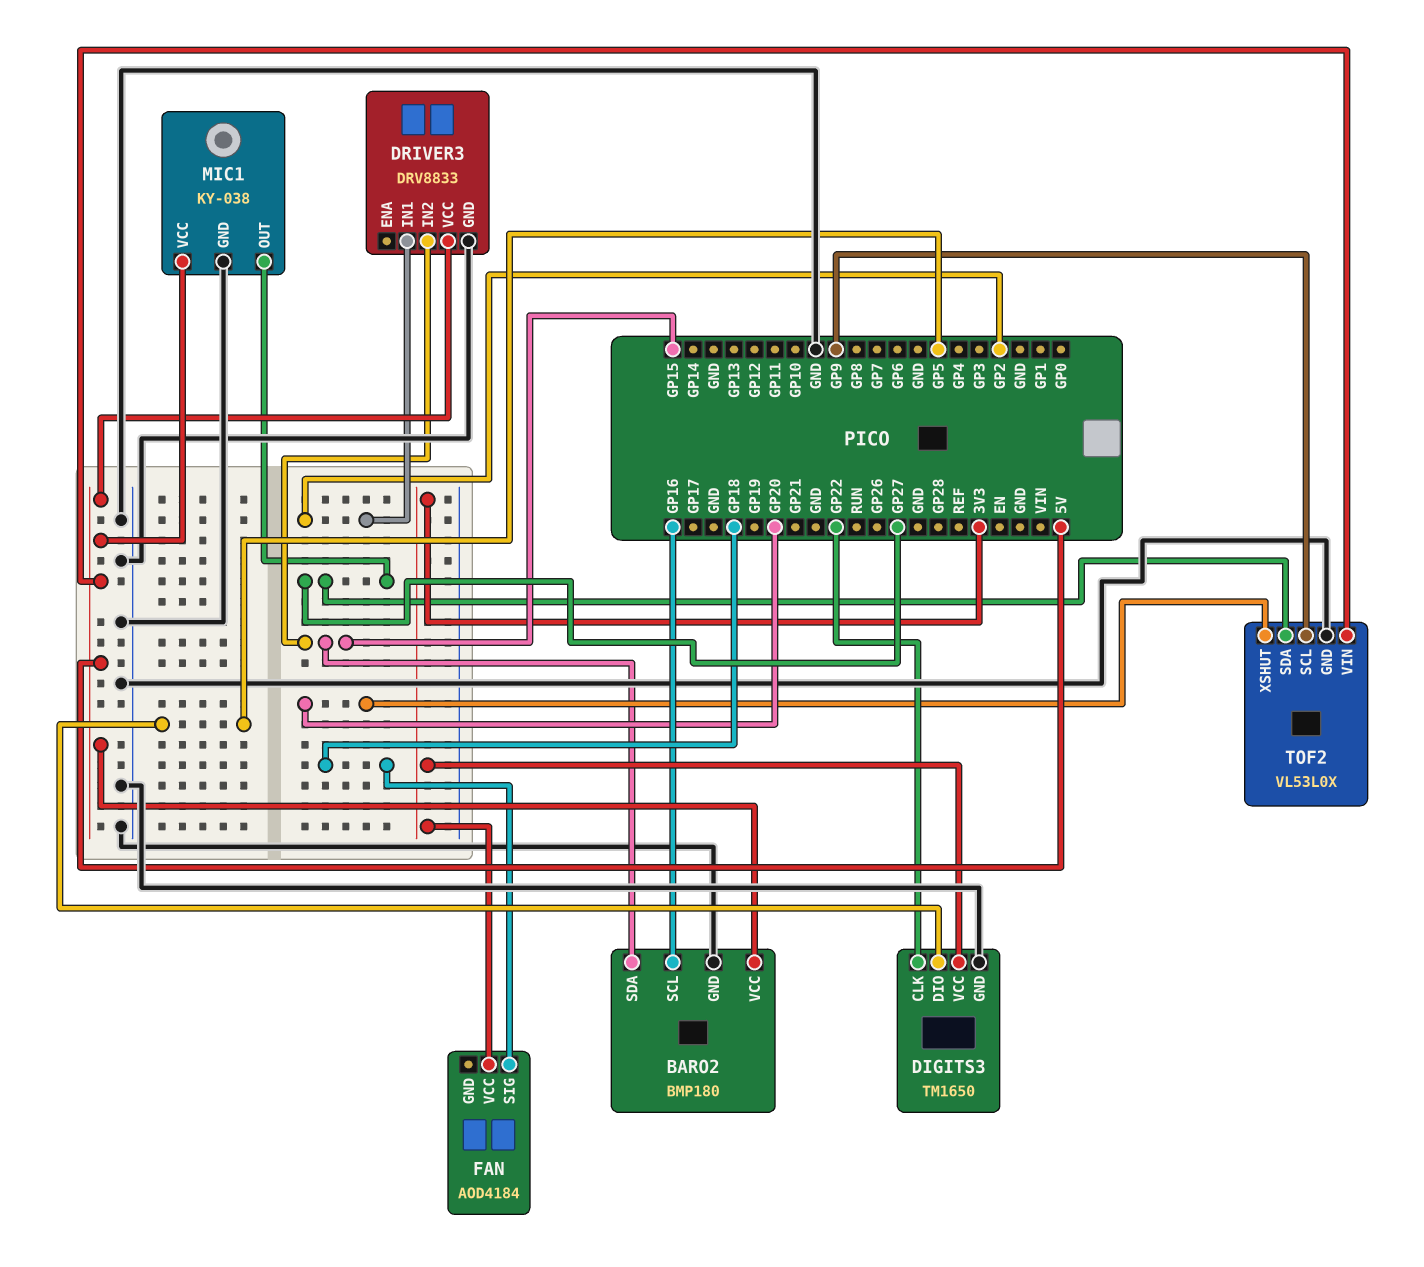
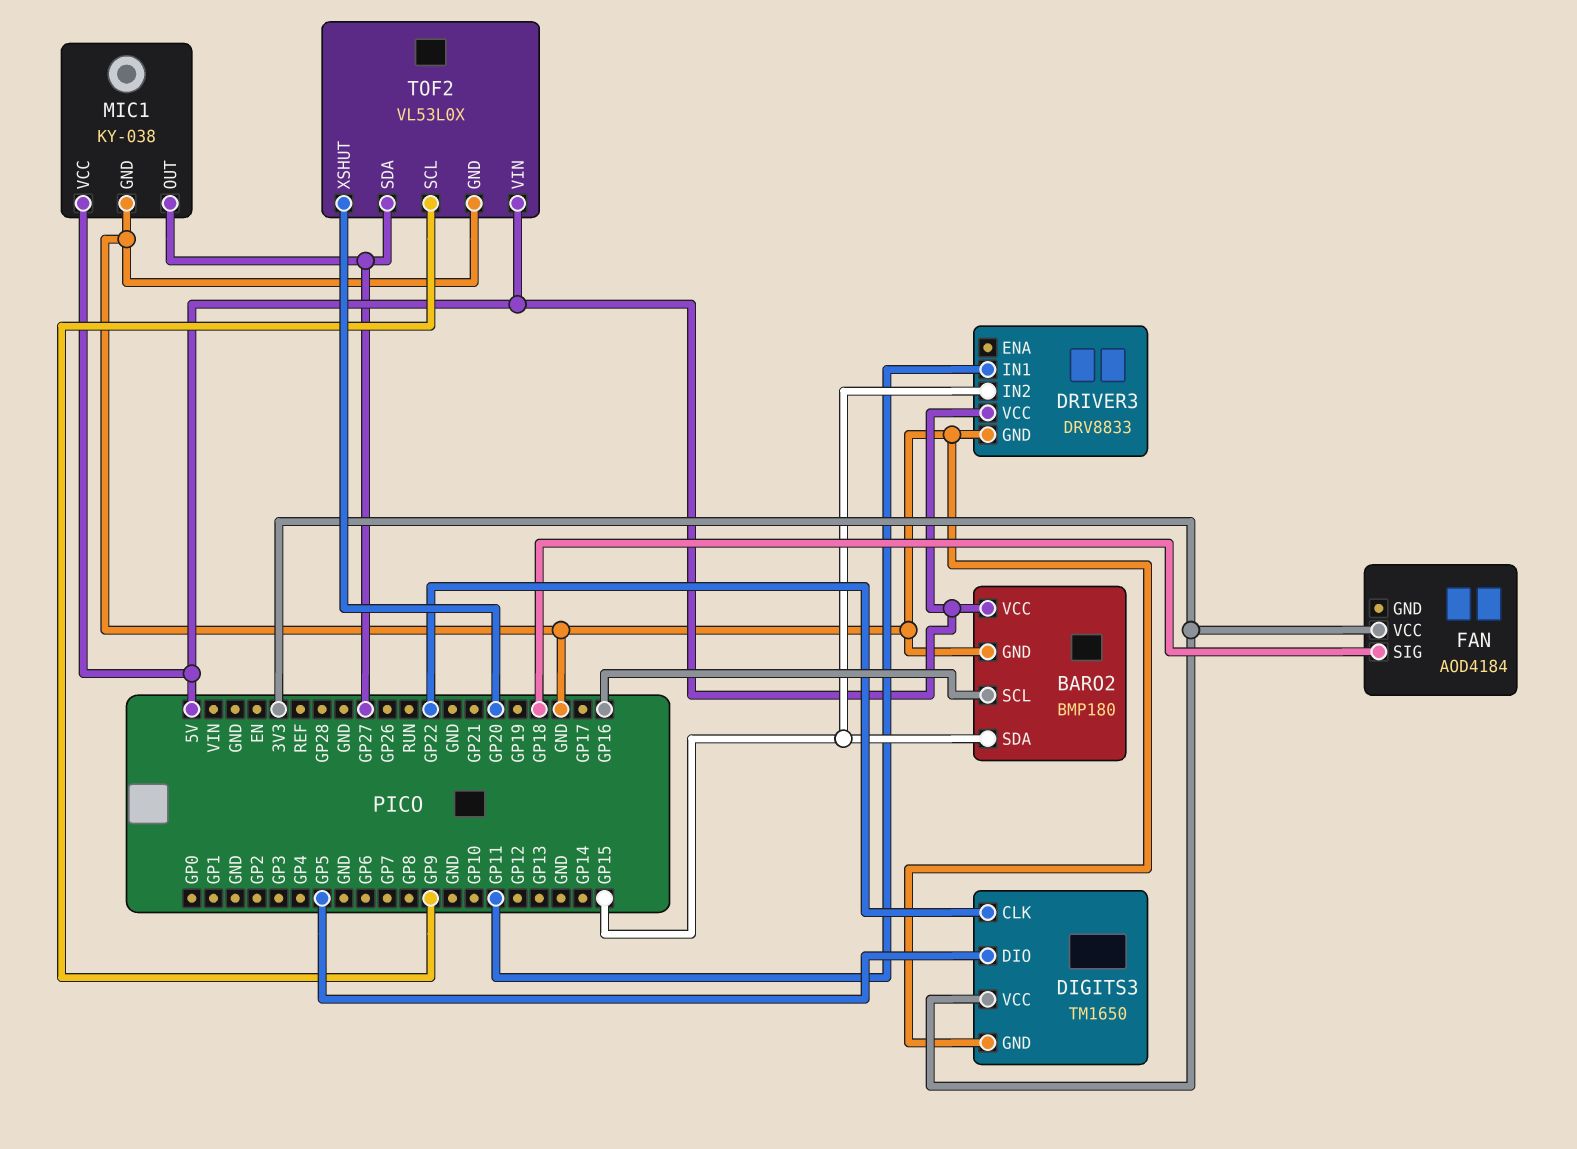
DRIVER3 pin IN1: GP2 -> GP11

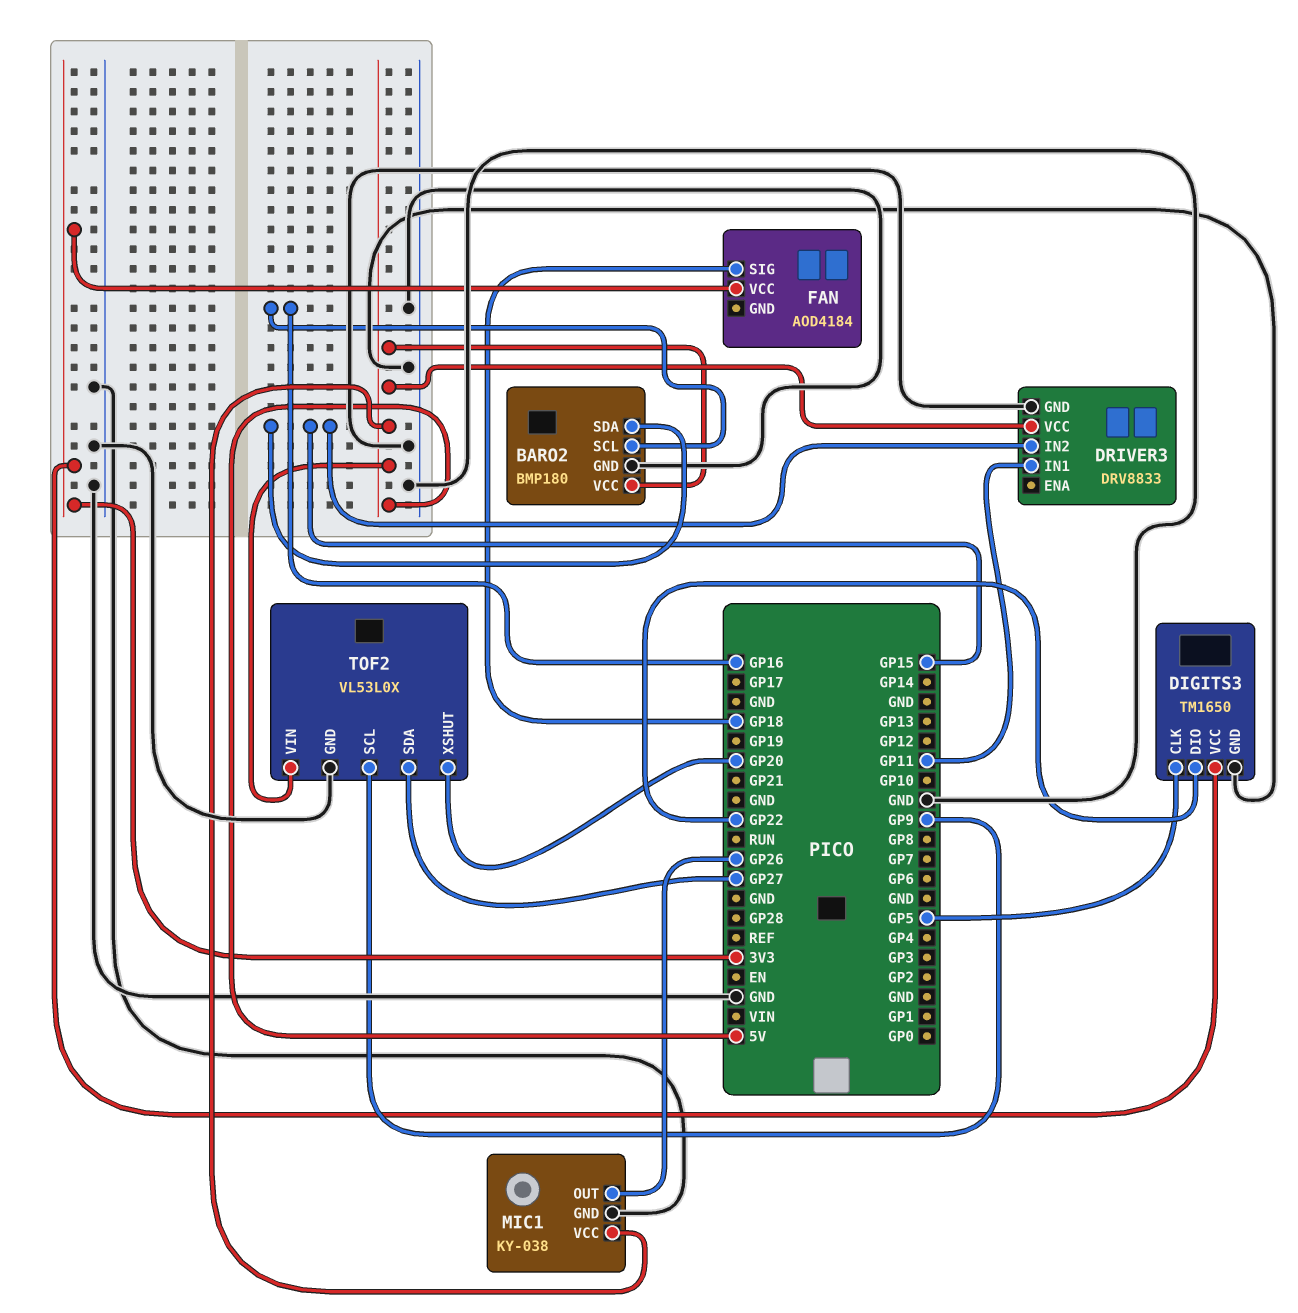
DIGITS3 pin CLK: GP22 -> GP5
DIGITS3 pin DIO: GP5 -> GP22
MIC1 pin OUT: GP27 -> GP26

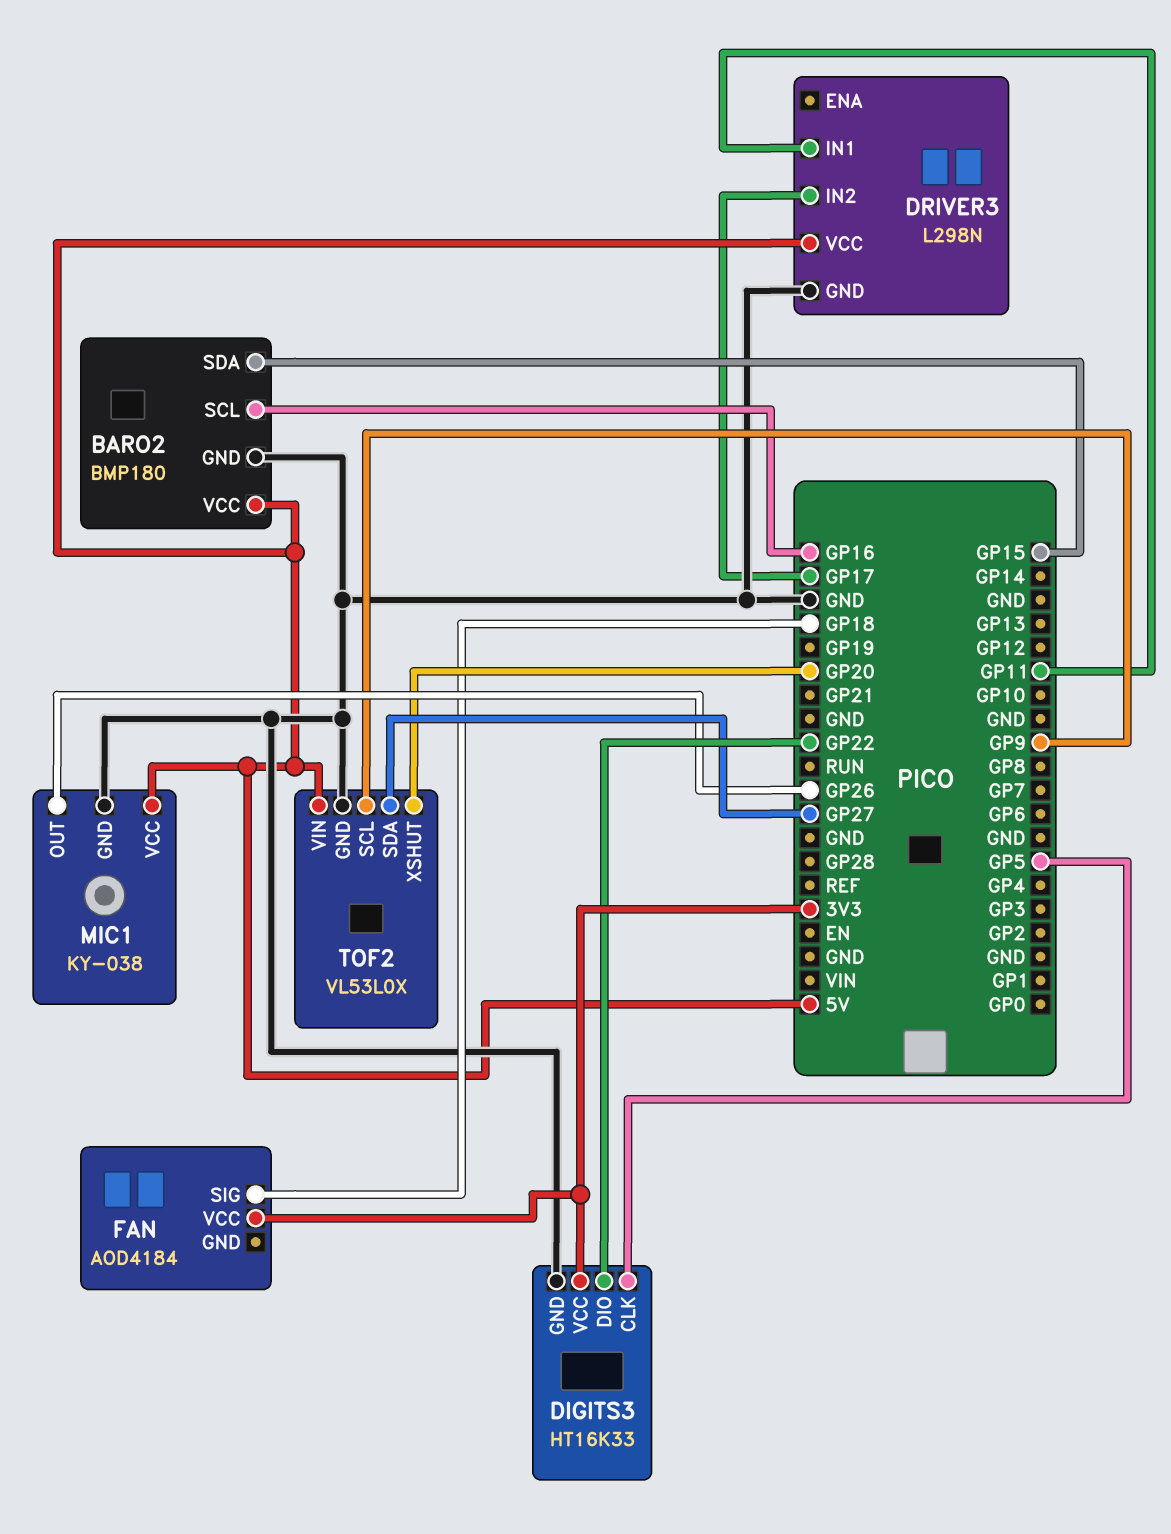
DIGITS3: TM1650 -> HT16K33
DRIVER3: DRV8833 -> L298N
DRIVER3 pin IN2: GP15 -> GP17

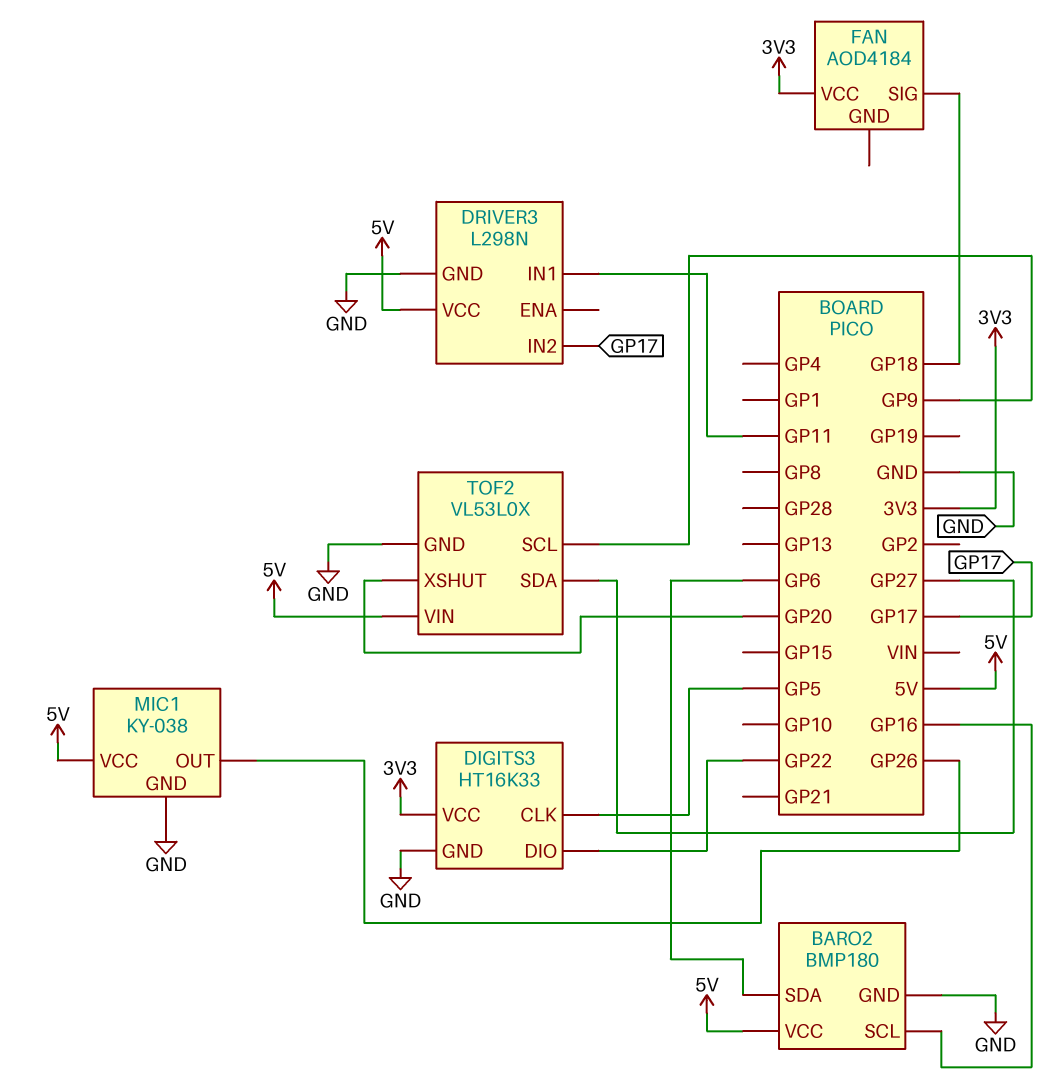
BARO2 pin SDA: GP15 -> GP6

